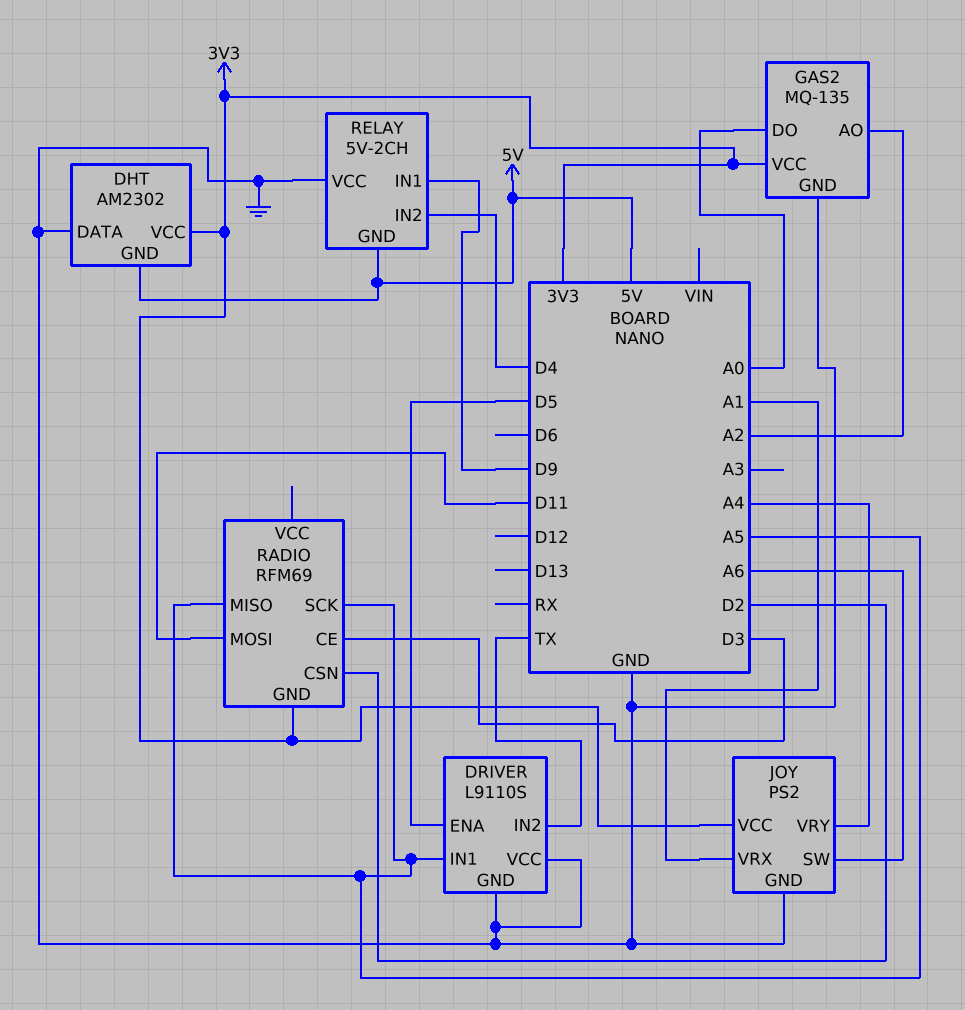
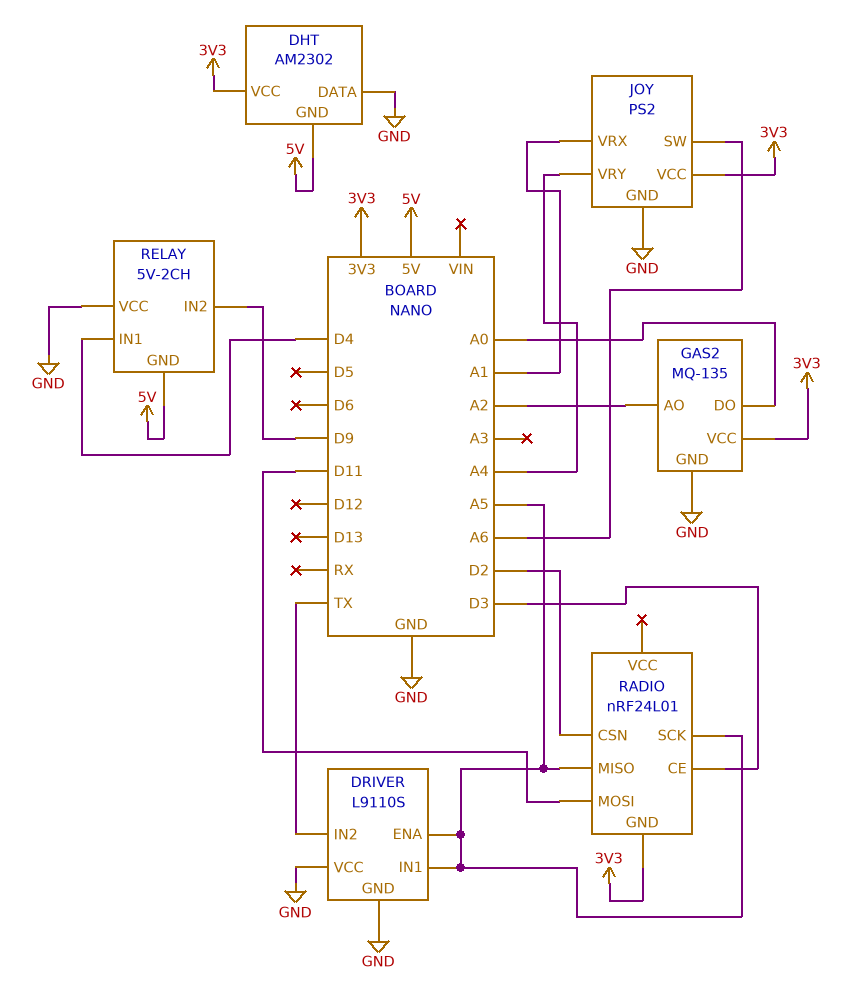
DRIVER pin ENA: D5 -> A5
RADIO: RFM69 -> nRF24L01
RELAY pin IN1: D9 -> D4
RELAY pin IN2: D4 -> D9

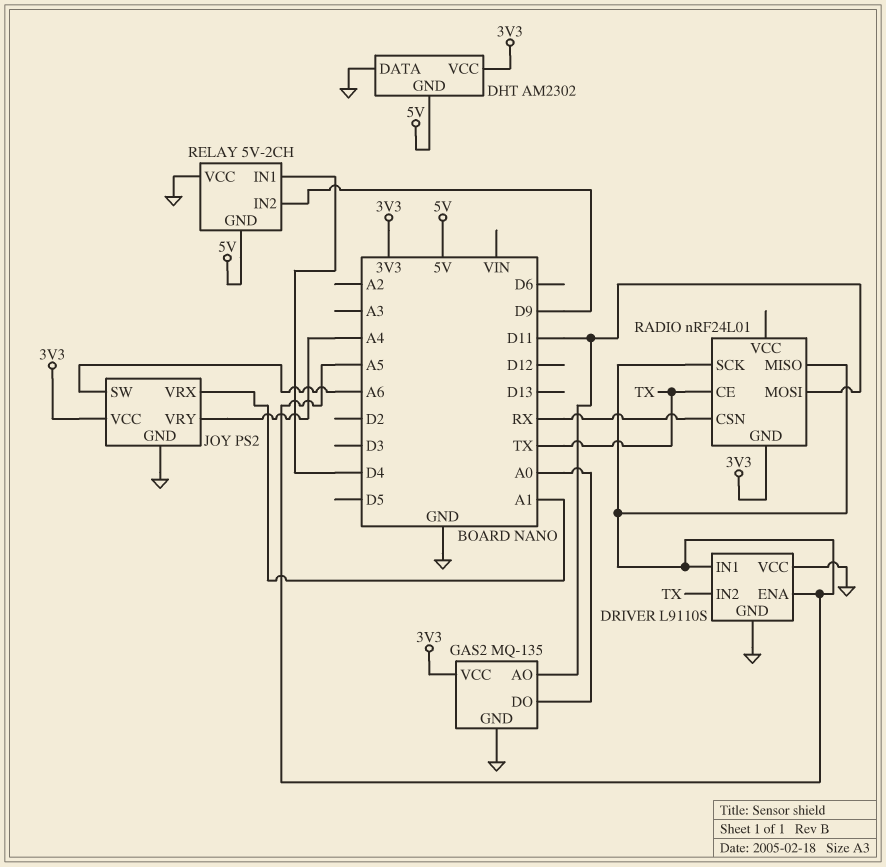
GAS2 pin AO: A2 -> D11
RADIO pin CE: D3 -> TX
RADIO pin CSN: D2 -> RX

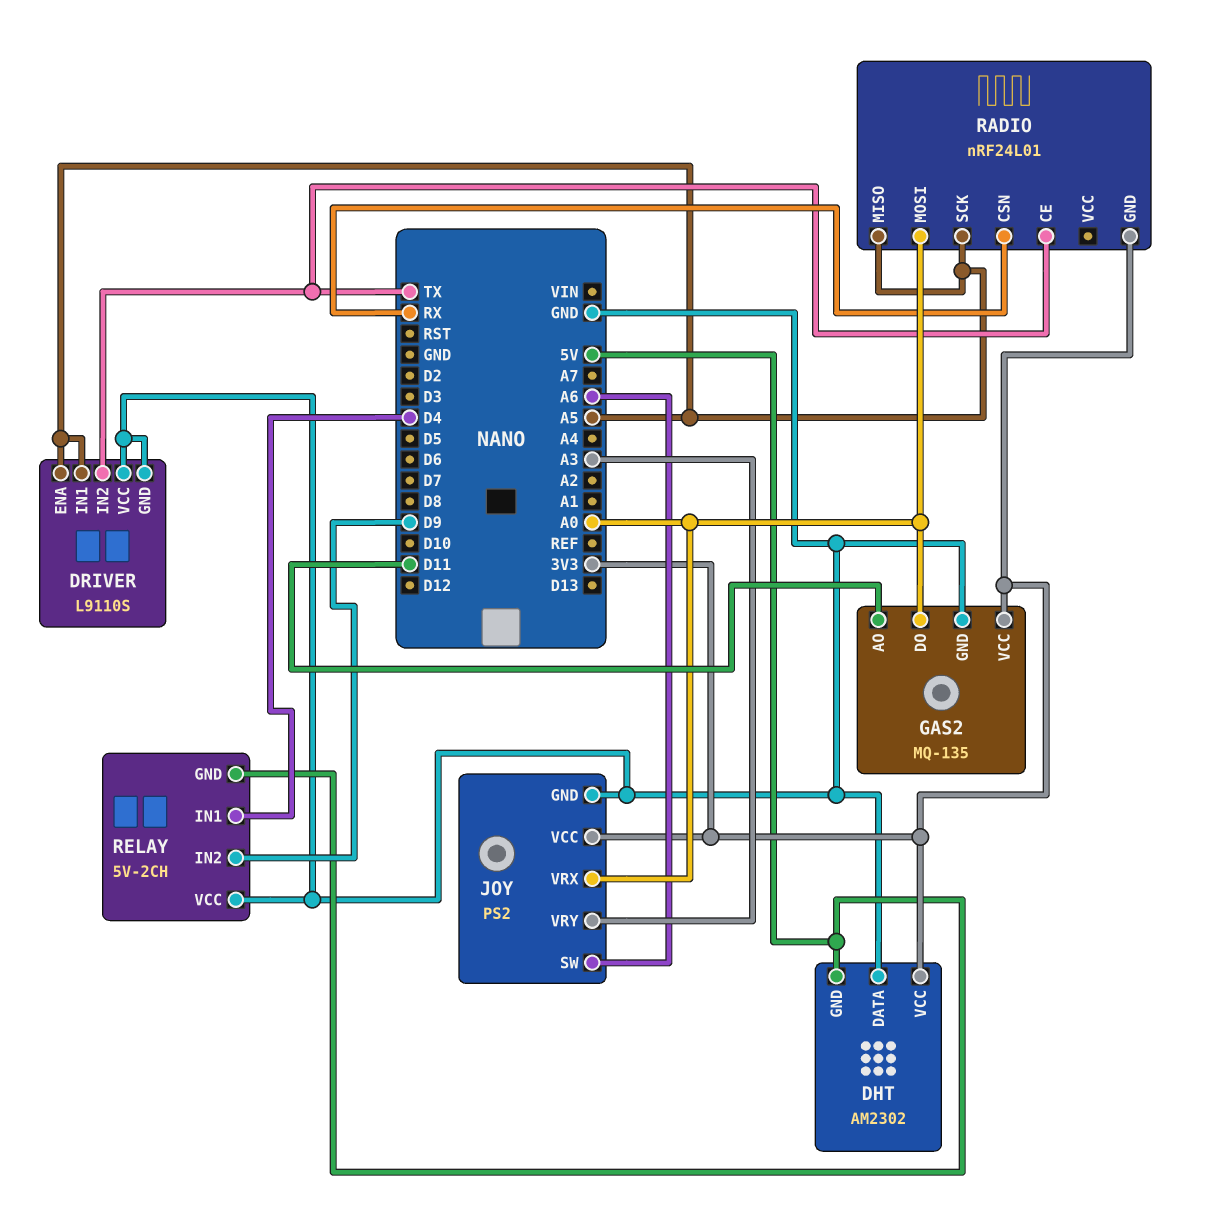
JOY pin VRX: A1 -> A0
JOY pin VRY: A4 -> A3
RADIO pin MOSI: D11 -> A0

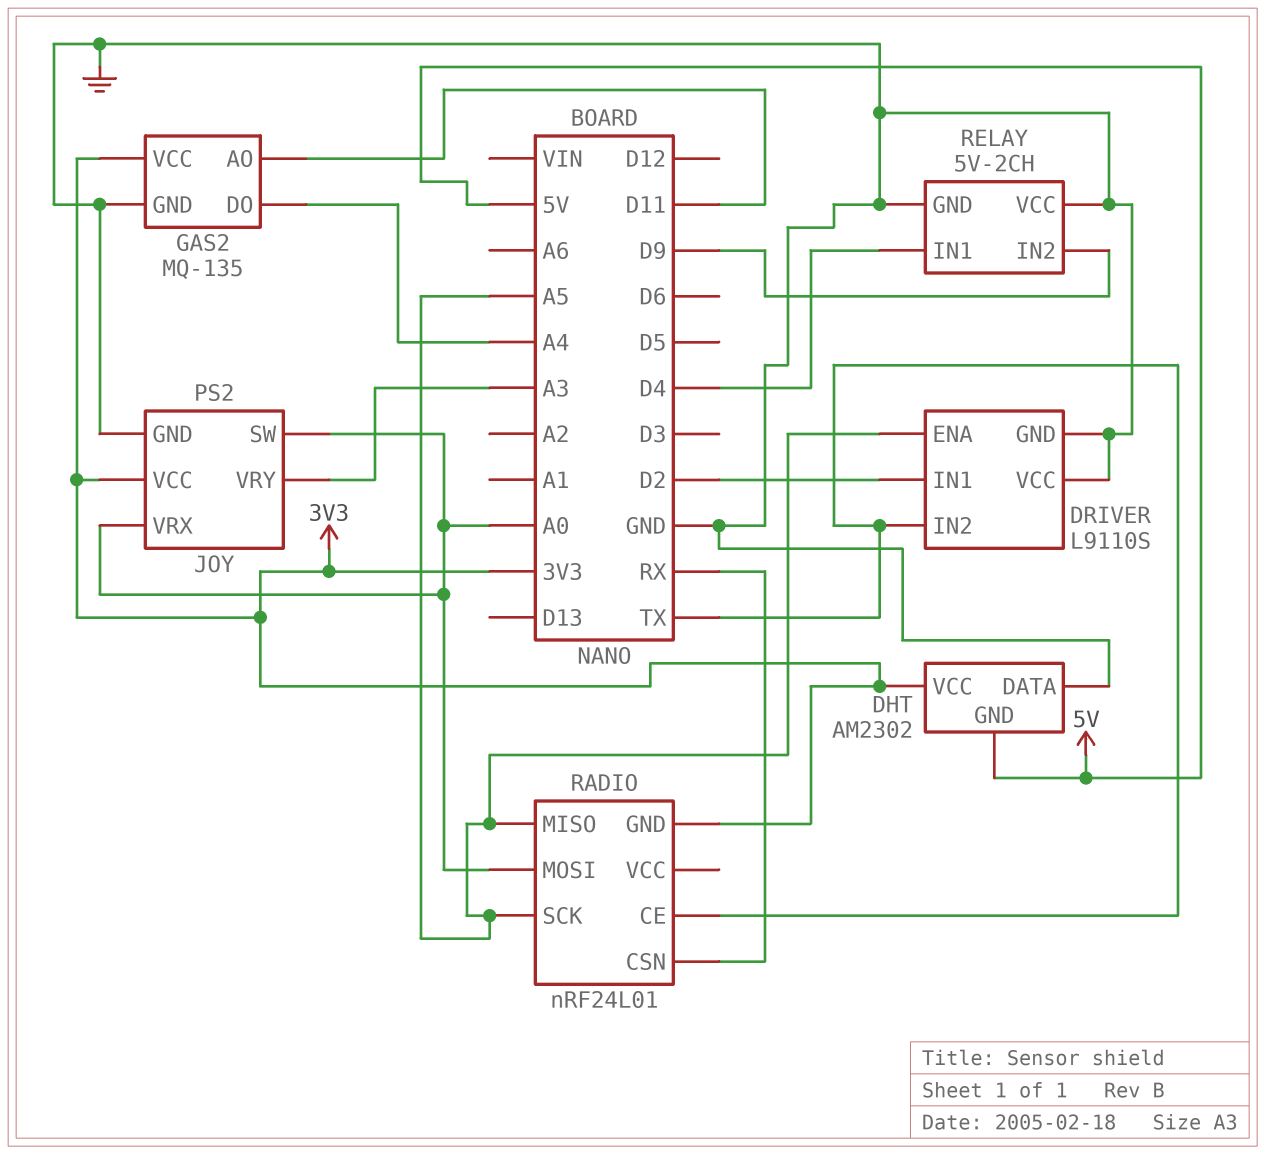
DRIVER pin IN1: A5 -> D2
GAS2 pin DO: A0 -> A4
JOY pin SW: A6 -> A0
RELAY pin GND: 5V -> GND

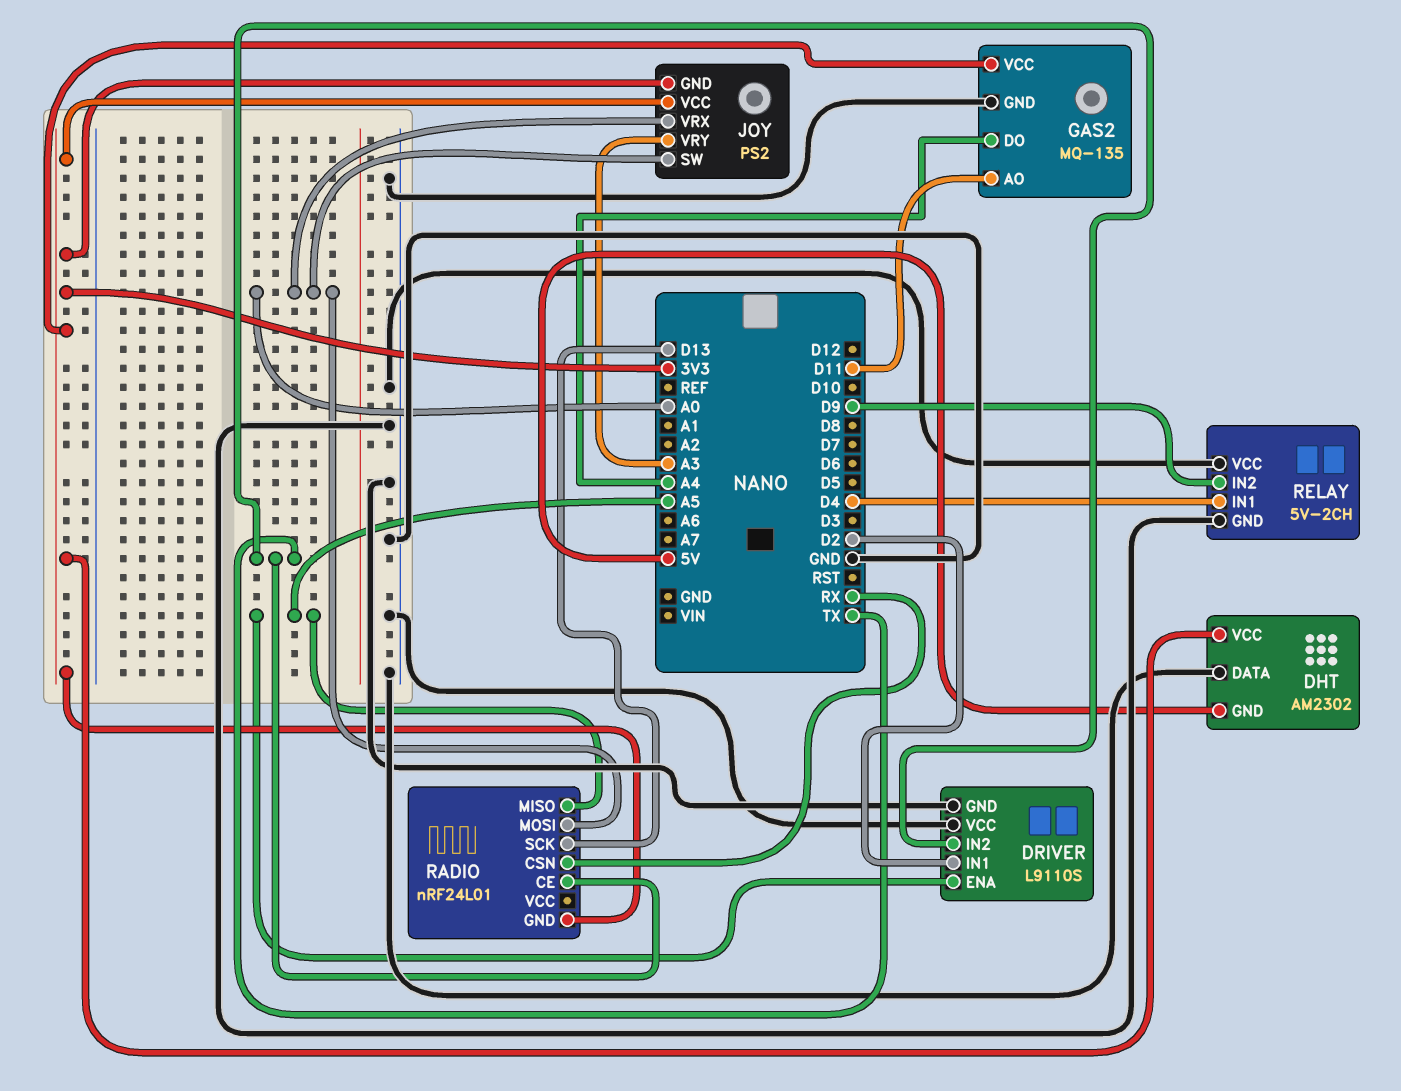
JOY pin GND: GND -> 3V3
RADIO pin SCK: A5 -> D13

